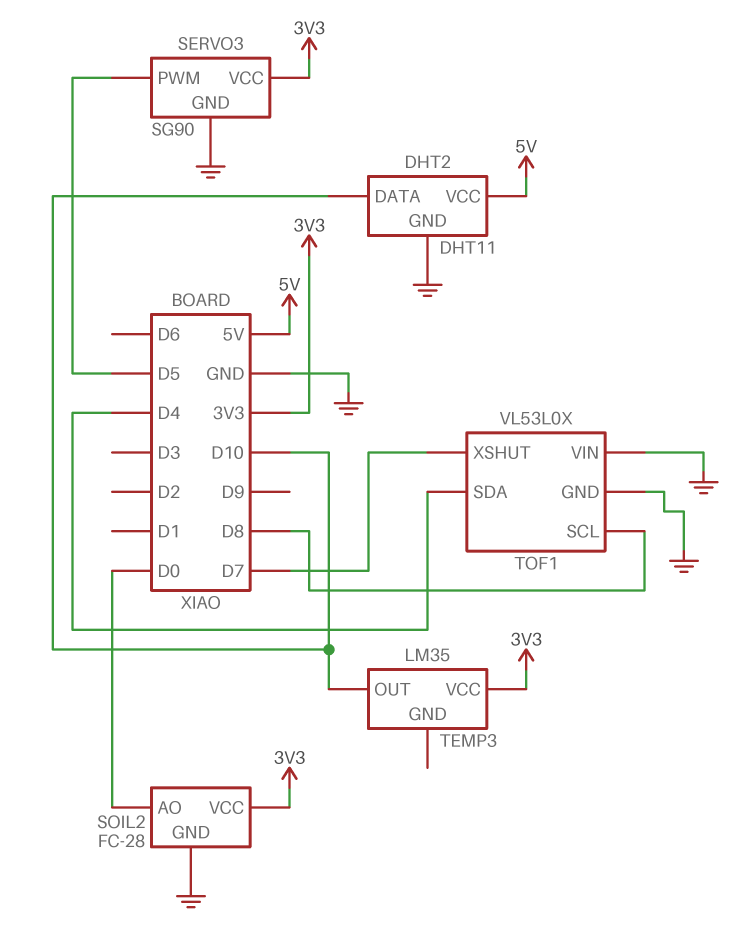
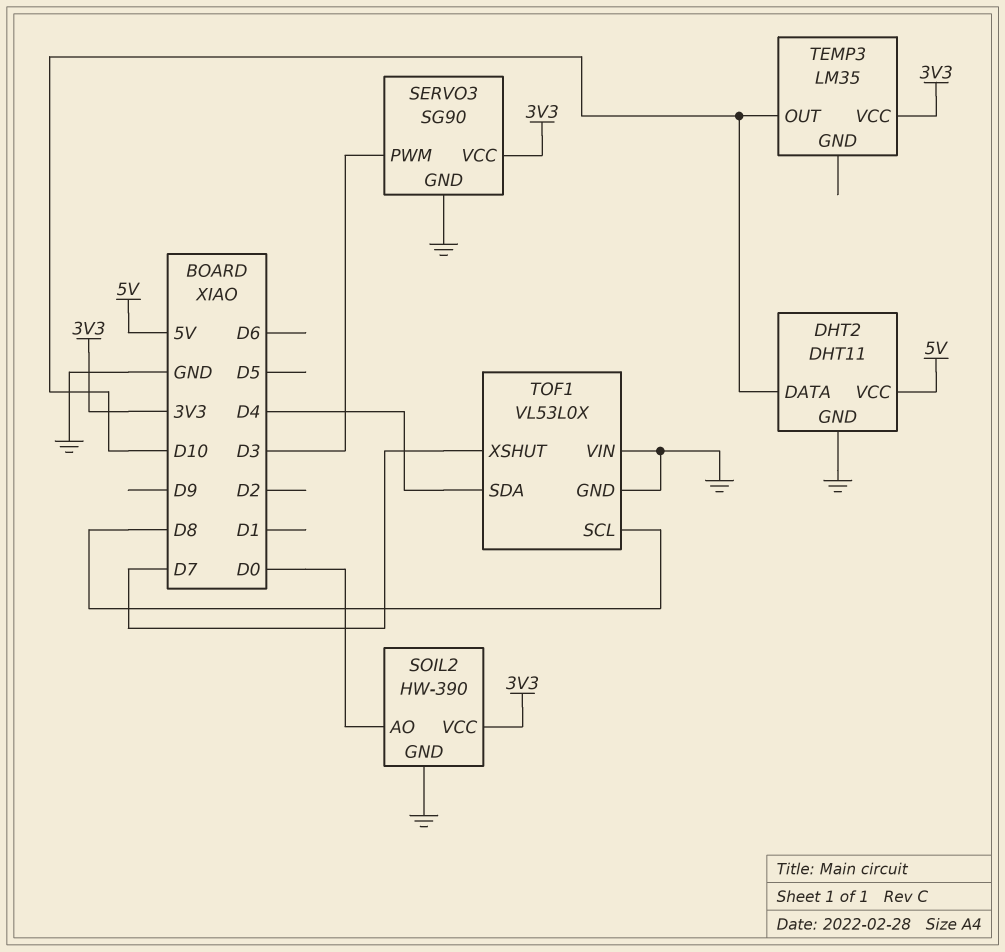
SERVO3 pin PWM: D5 -> D3
SOIL2: FC-28 -> HW-390

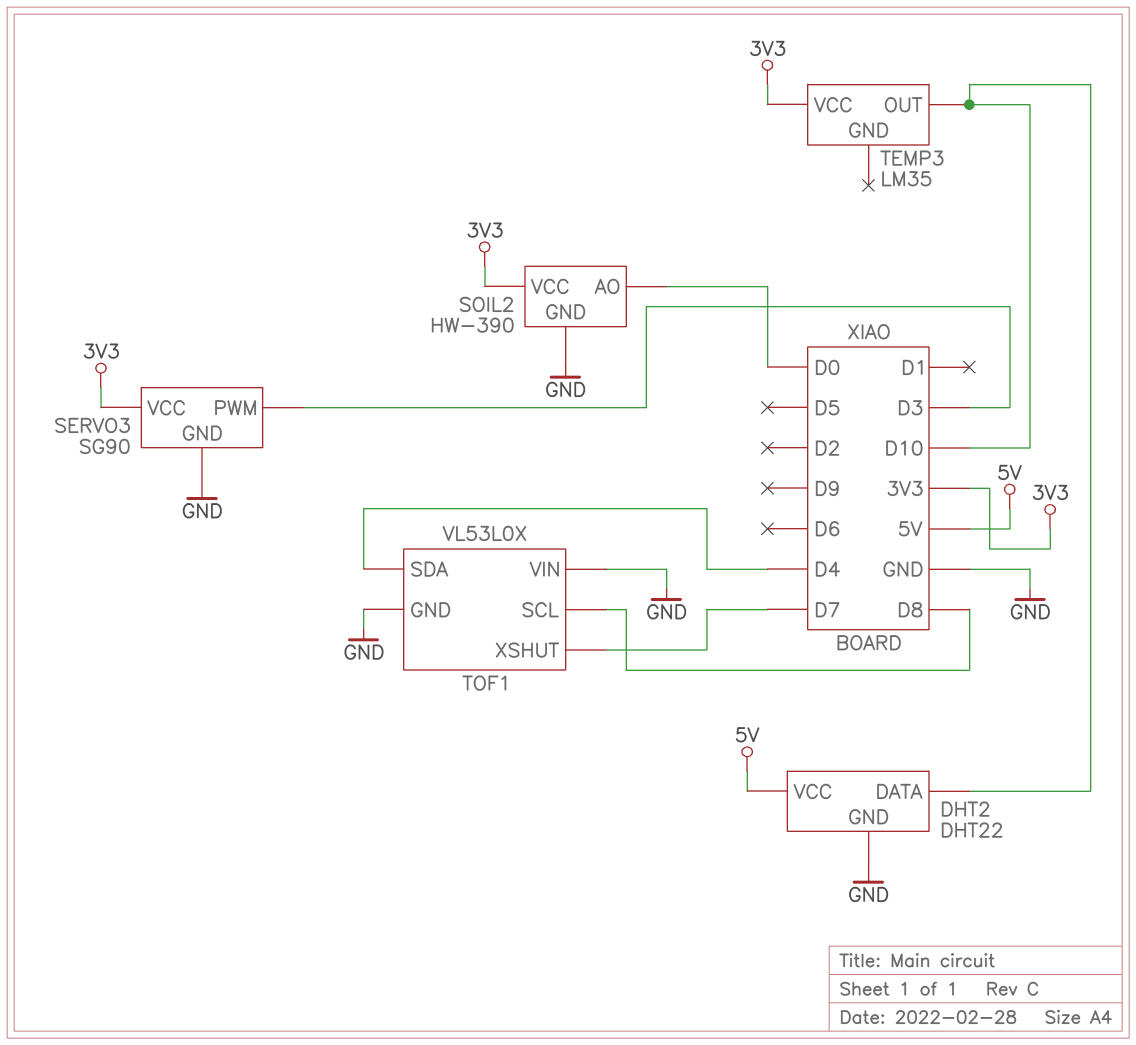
DHT2: DHT11 -> DHT22

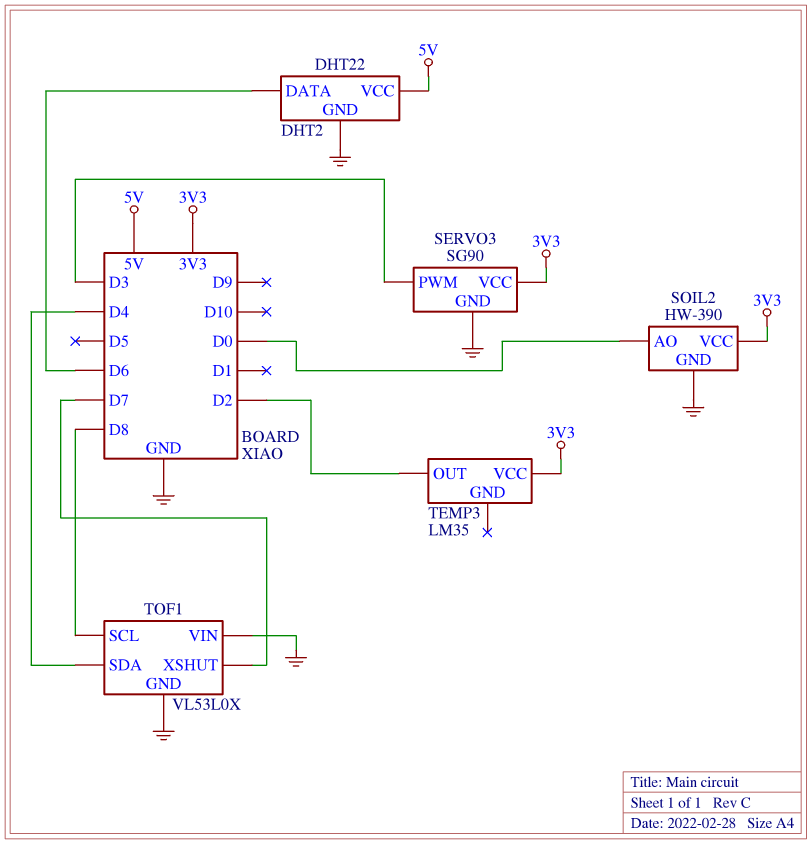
DHT2 pin DATA: D10 -> D6
TEMP3 pin OUT: D10 -> D2

